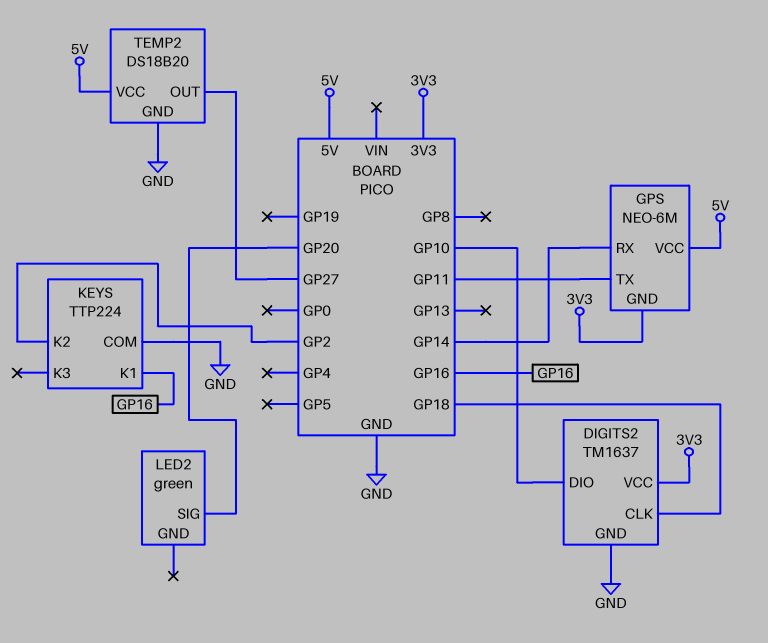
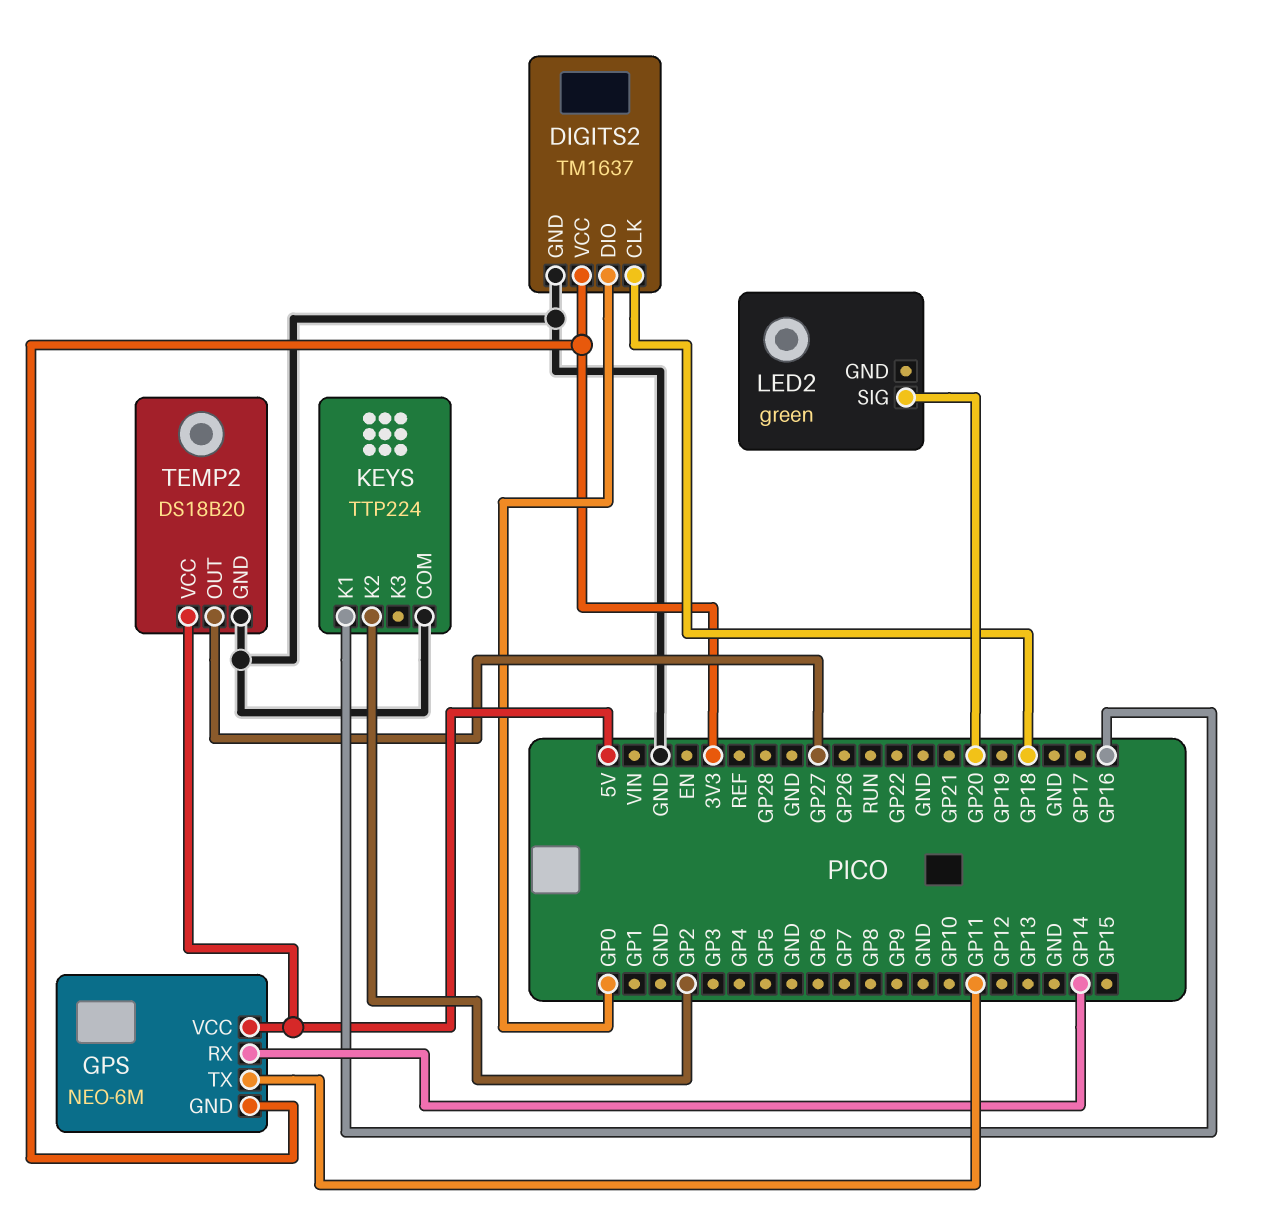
DIGITS2 pin DIO: GP10 -> GP0

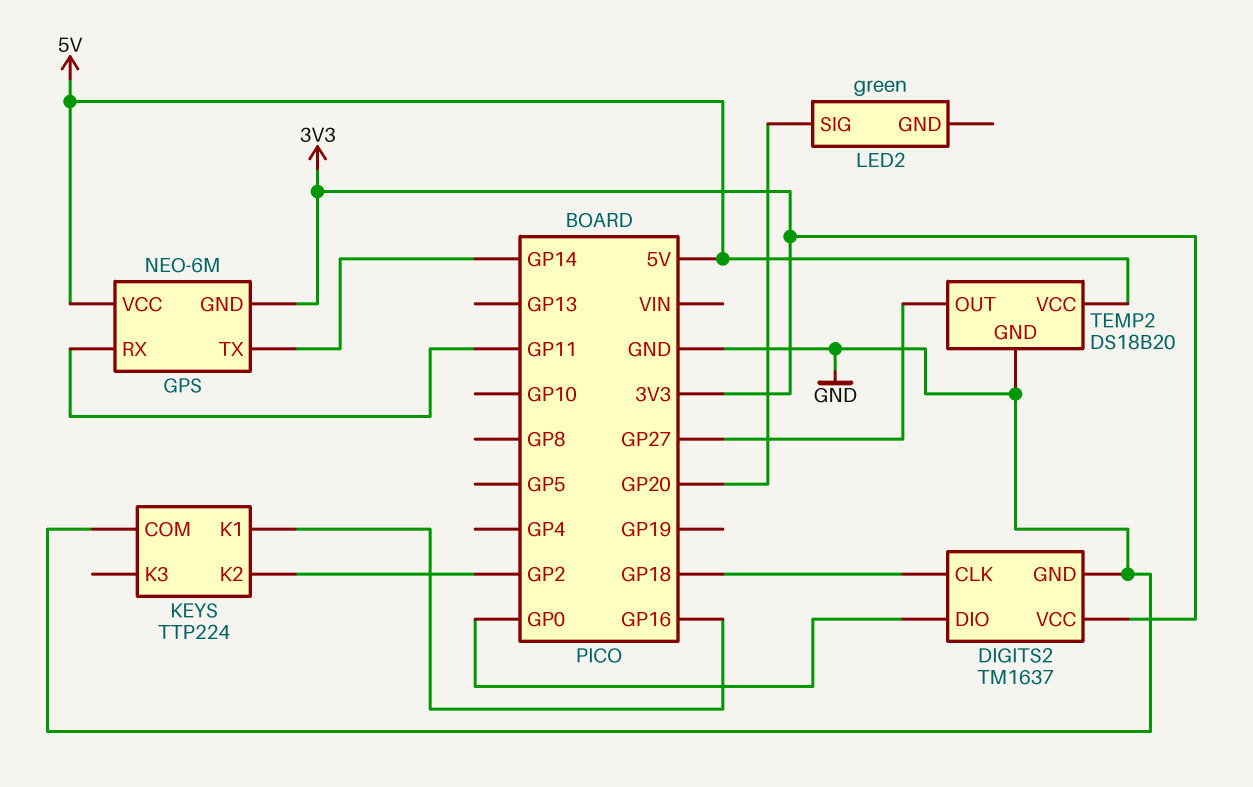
GPS pin RX: GP14 -> GP11
GPS pin TX: GP11 -> GP14

